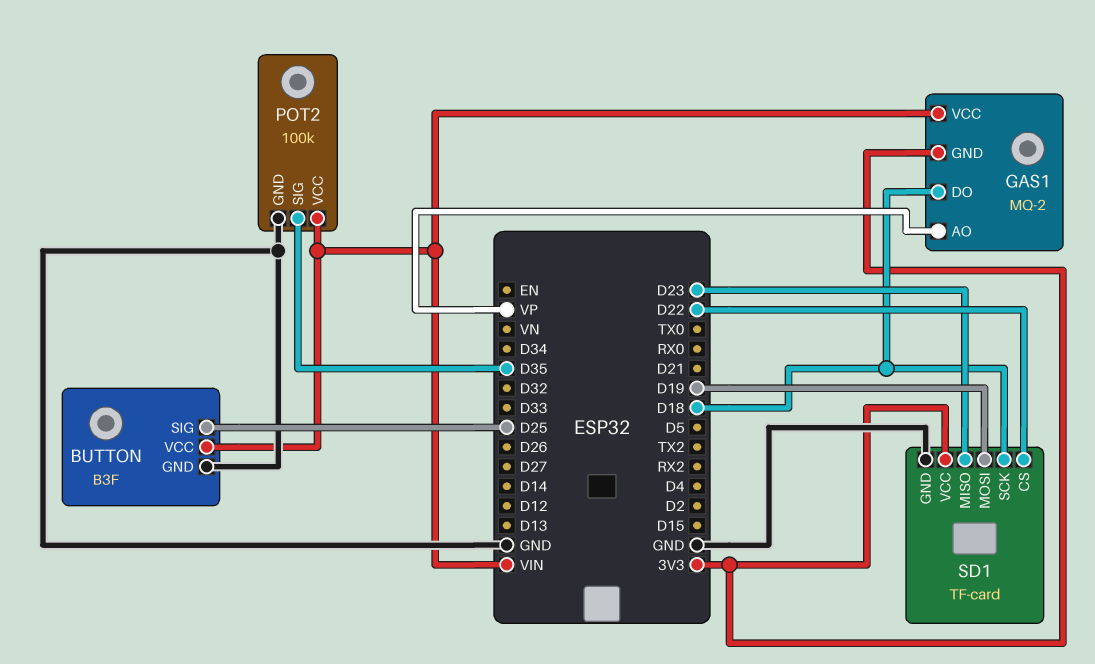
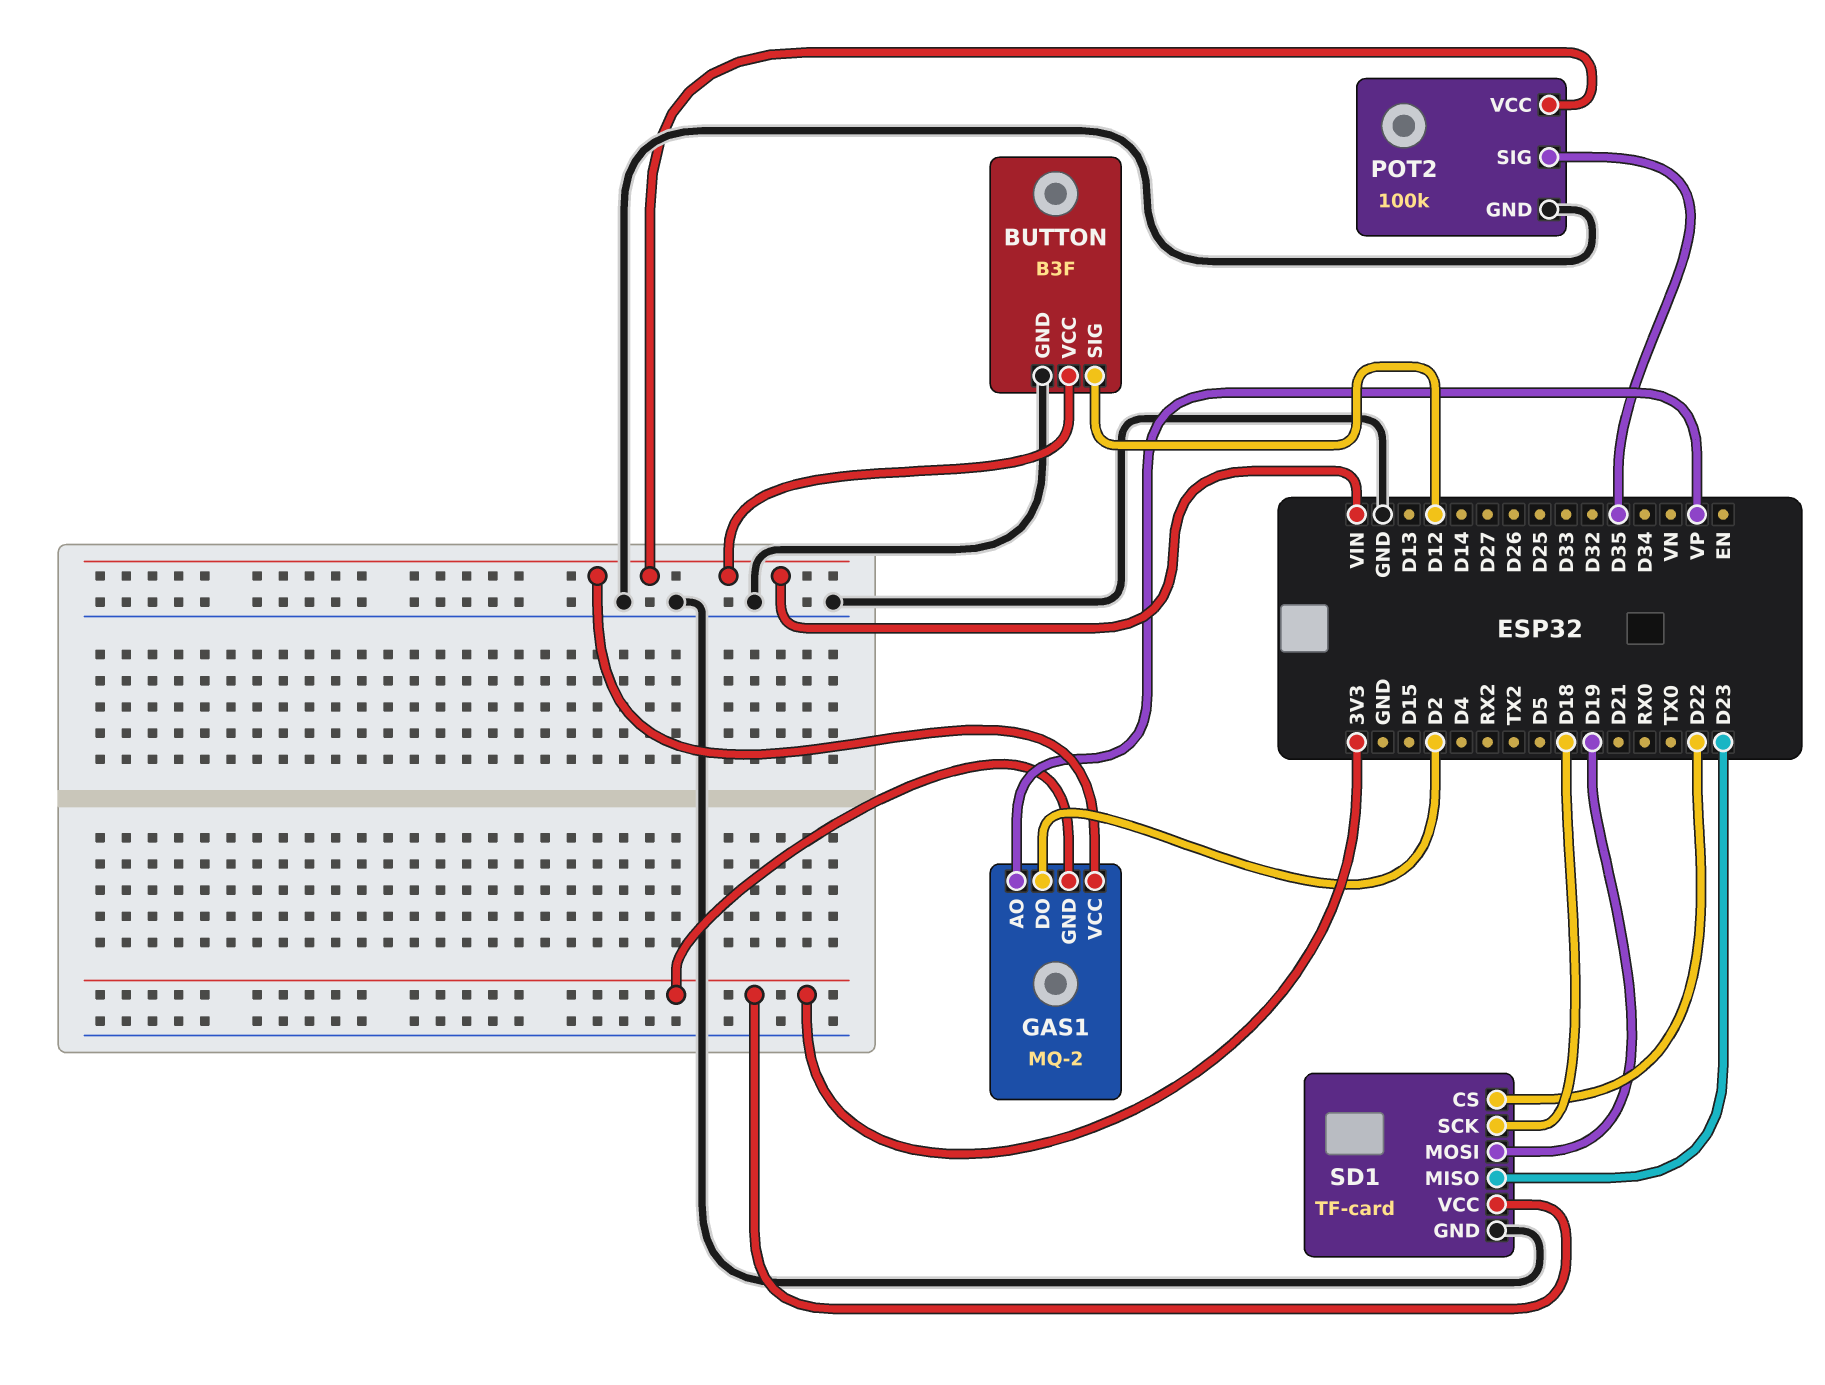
BUTTON pin SIG: D25 -> D12
GAS1 pin DO: D18 -> D2

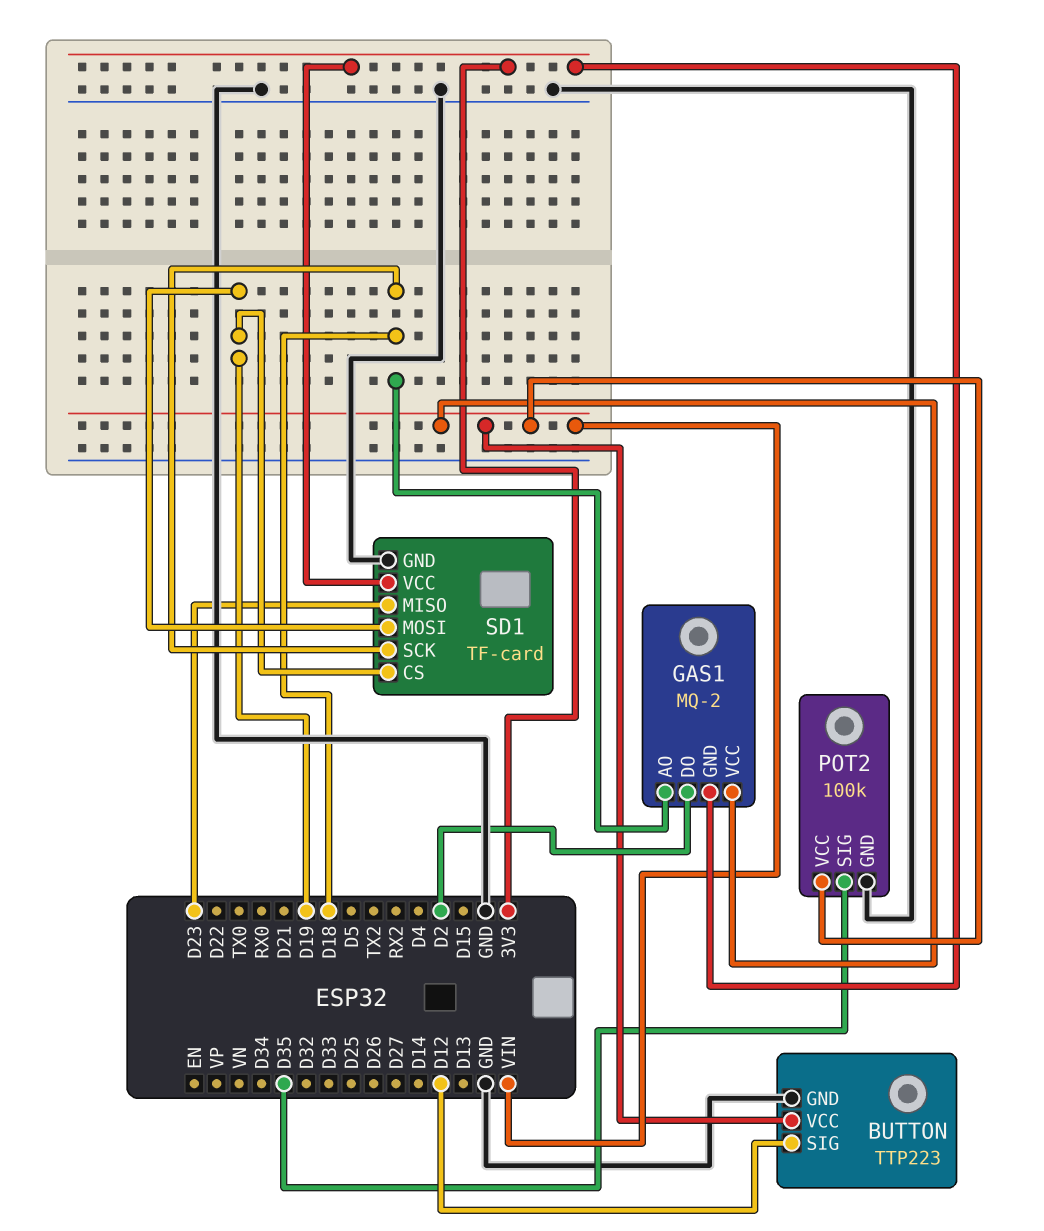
BUTTON: B3F -> TTP223
GAS1 pin AO: VP -> D18
SD1 pin CS: D22 -> D19

